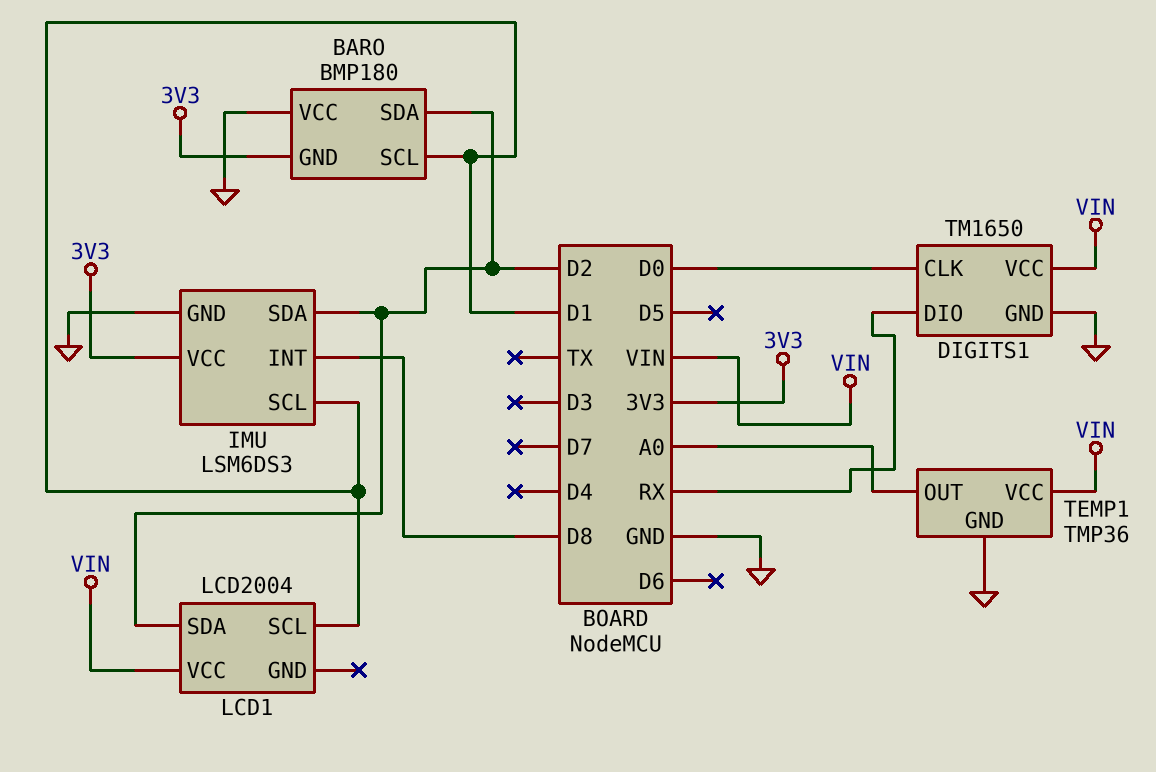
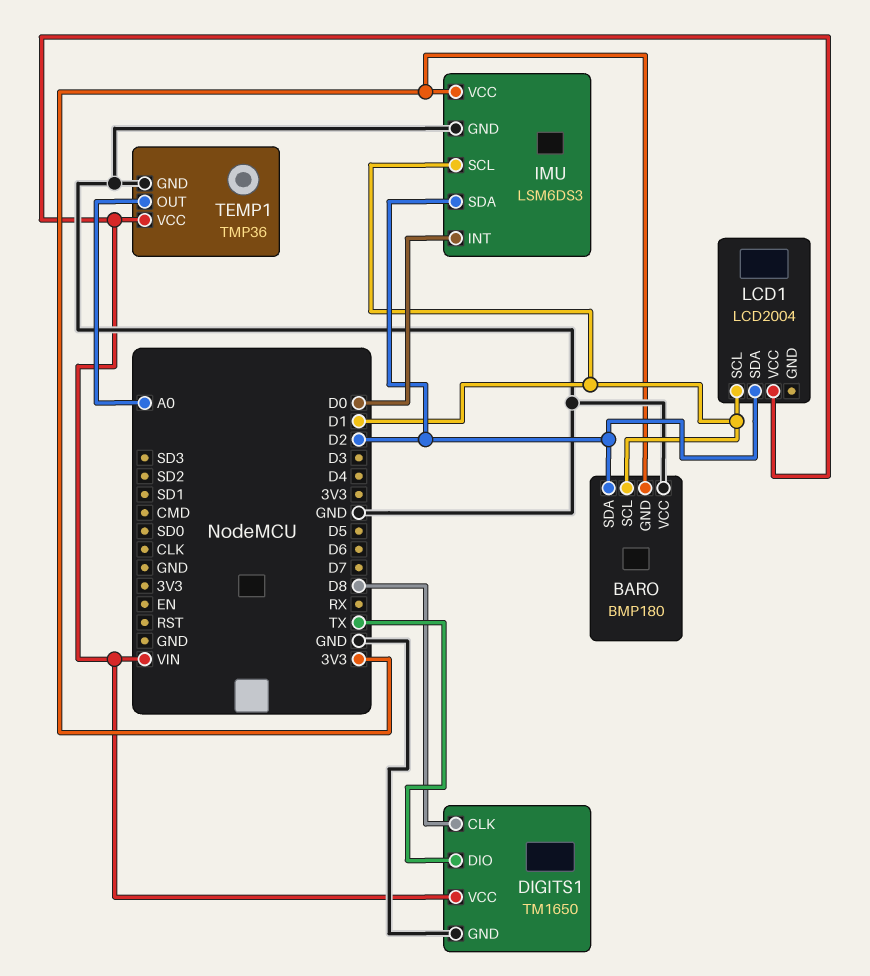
DIGITS1 pin CLK: D0 -> D8
DIGITS1 pin DIO: RX -> TX
IMU pin INT: D8 -> D0

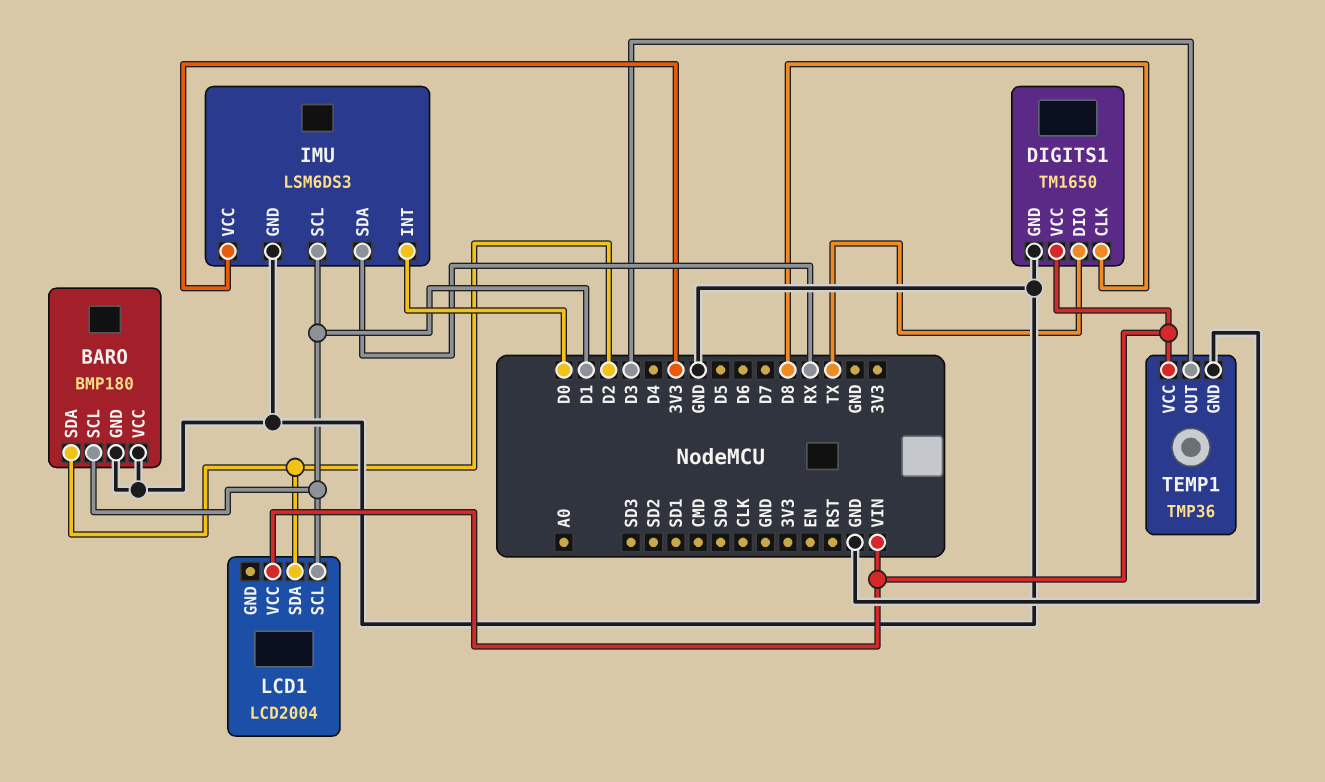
BARO pin GND: 3V3 -> GND
IMU pin SDA: D2 -> RX
TEMP1 pin OUT: A0 -> D3

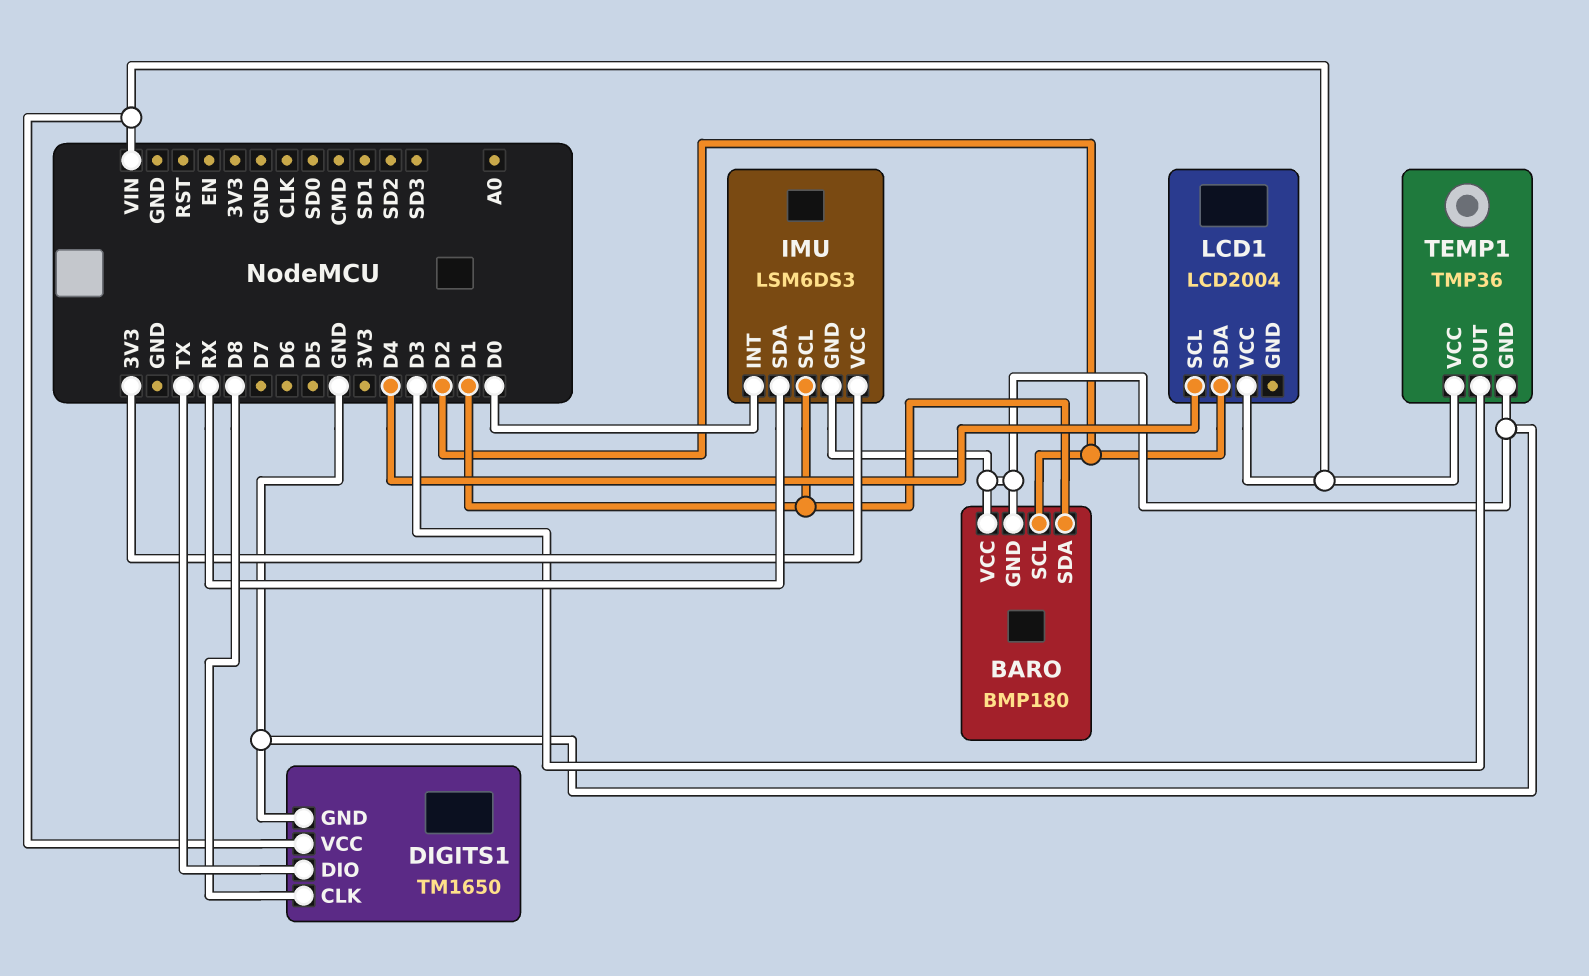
BARO pin SCL: D1 -> D2
BARO pin SDA: D2 -> D1
LCD1 pin SCL: D1 -> D4

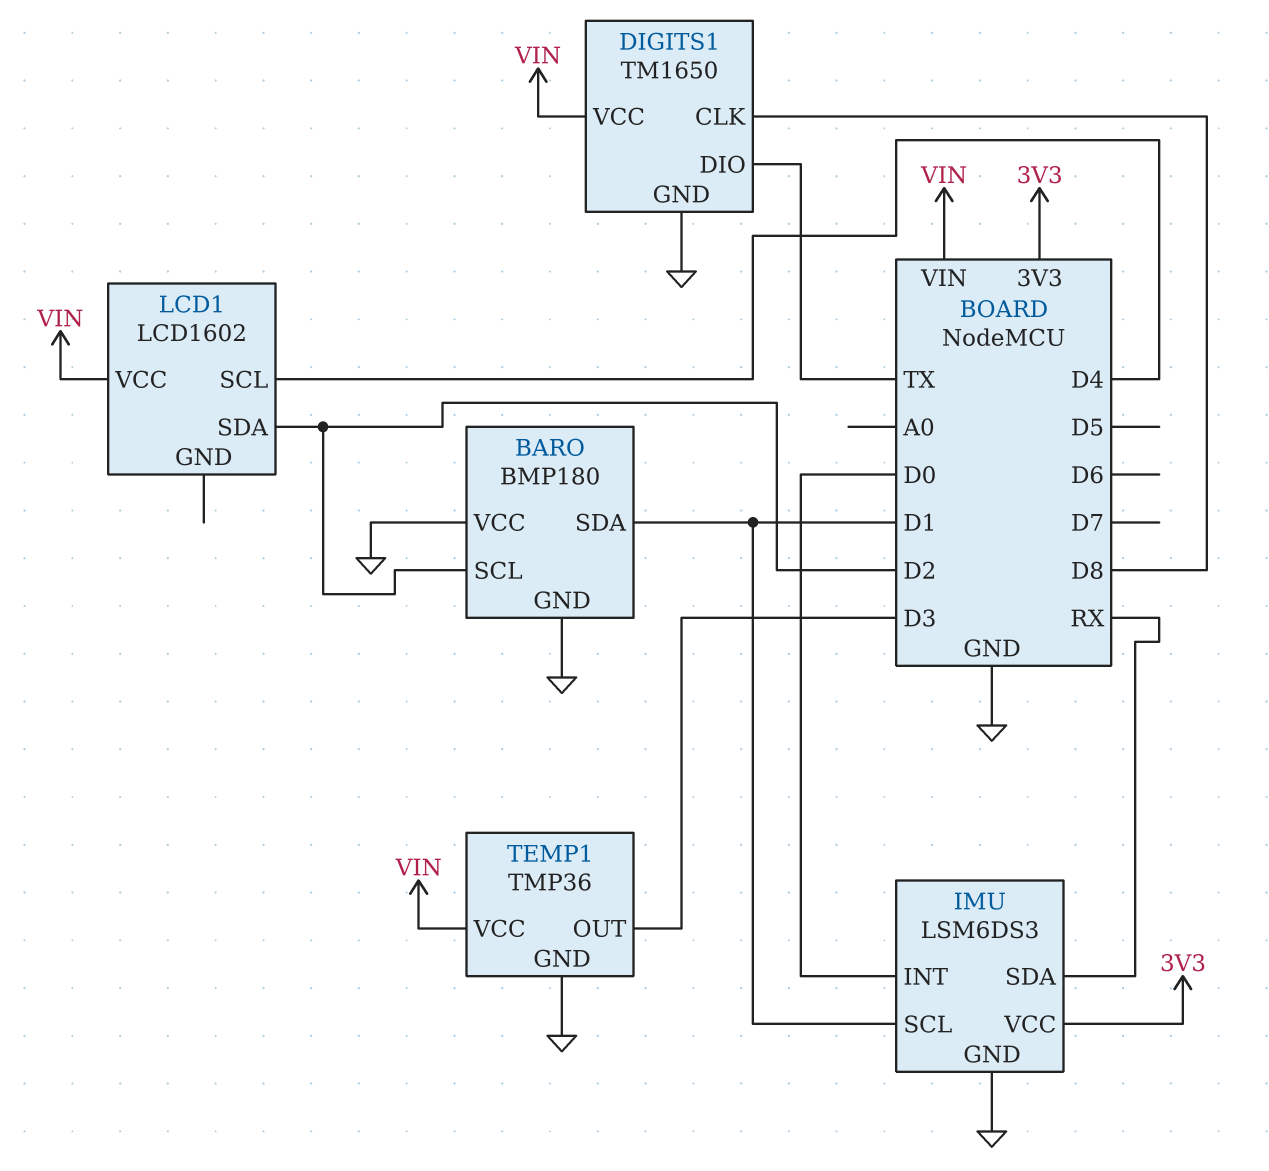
LCD1: LCD2004 -> LCD1602

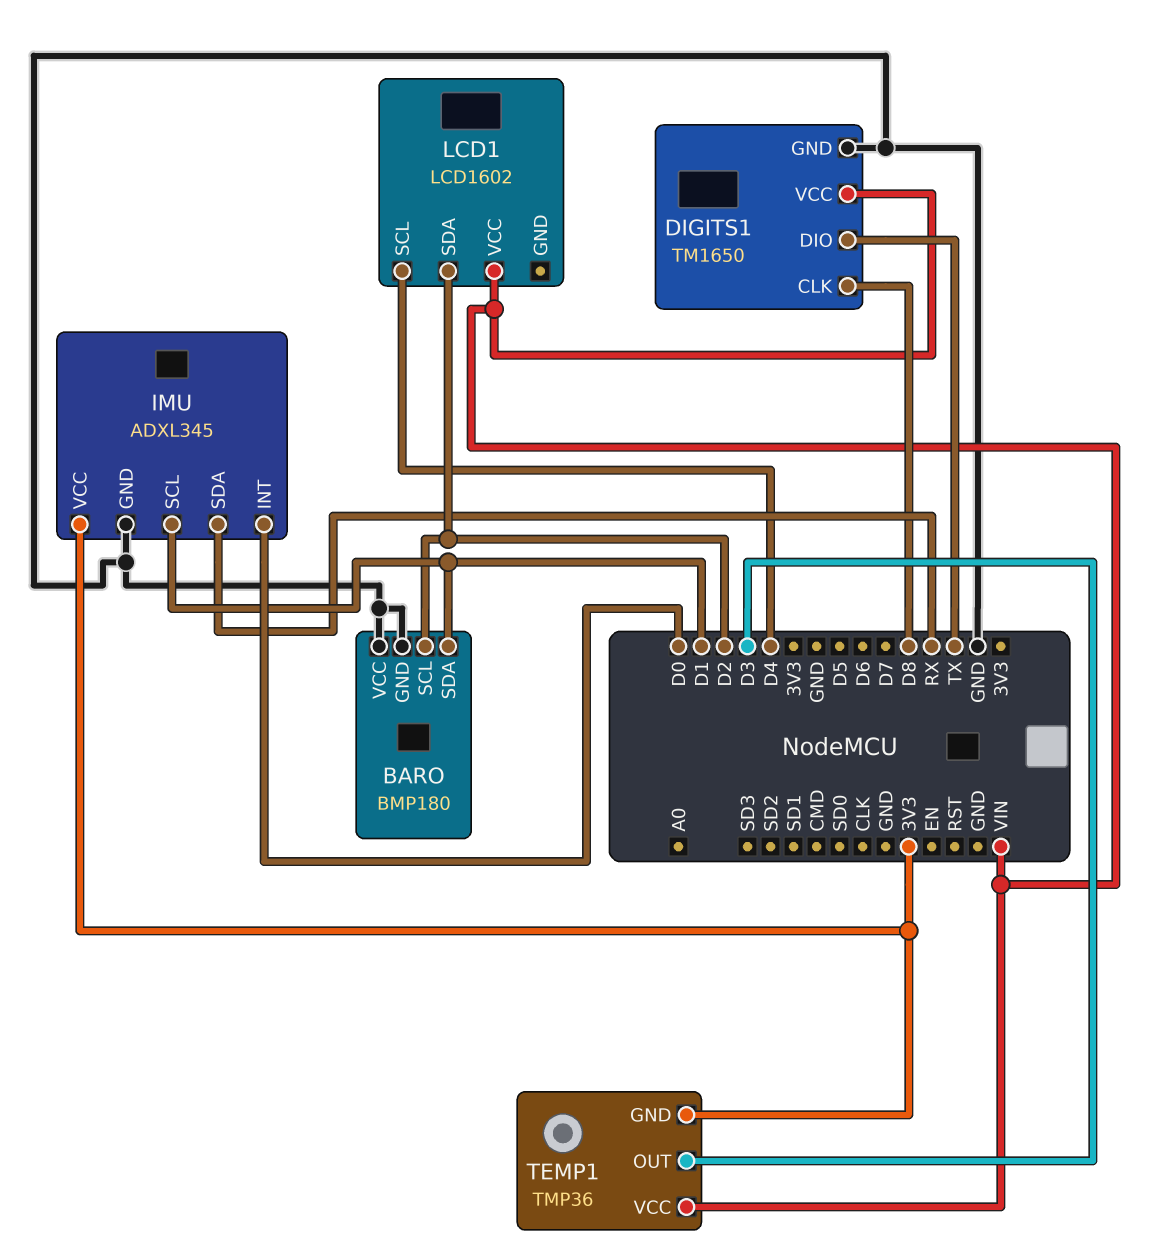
IMU: LSM6DS3 -> ADXL345
TEMP1 pin GND: GND -> 3V3

